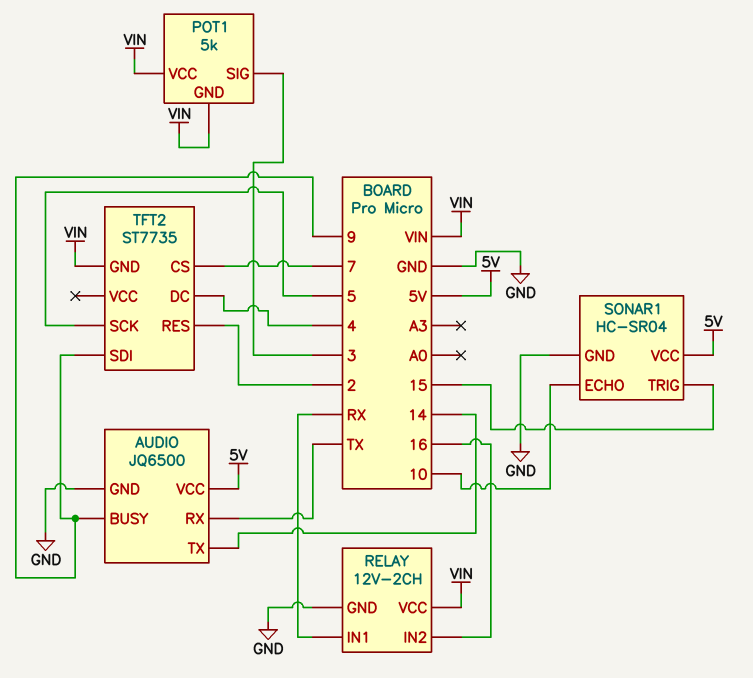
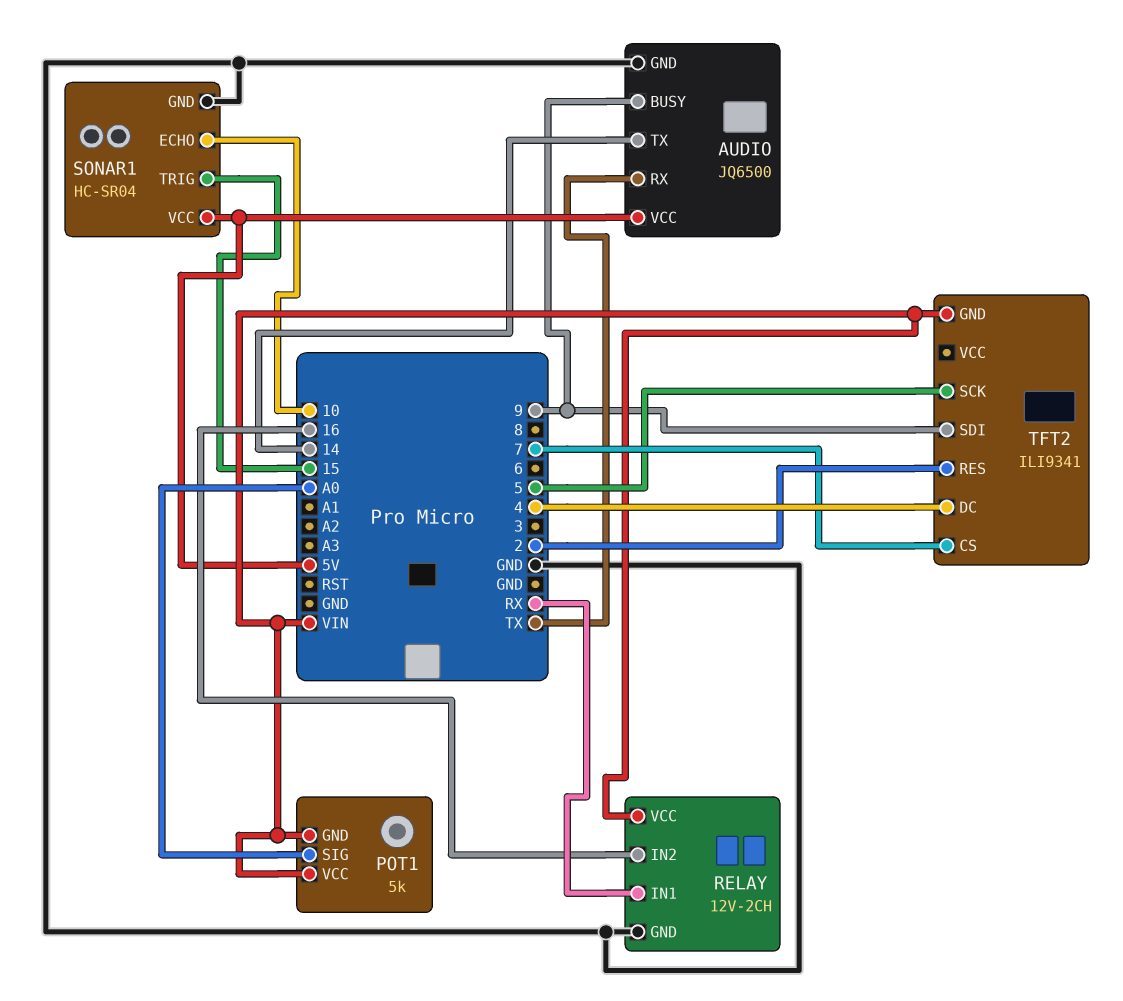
POT1 pin SIG: 3 -> A0
TFT2: ST7735 -> ILI9341

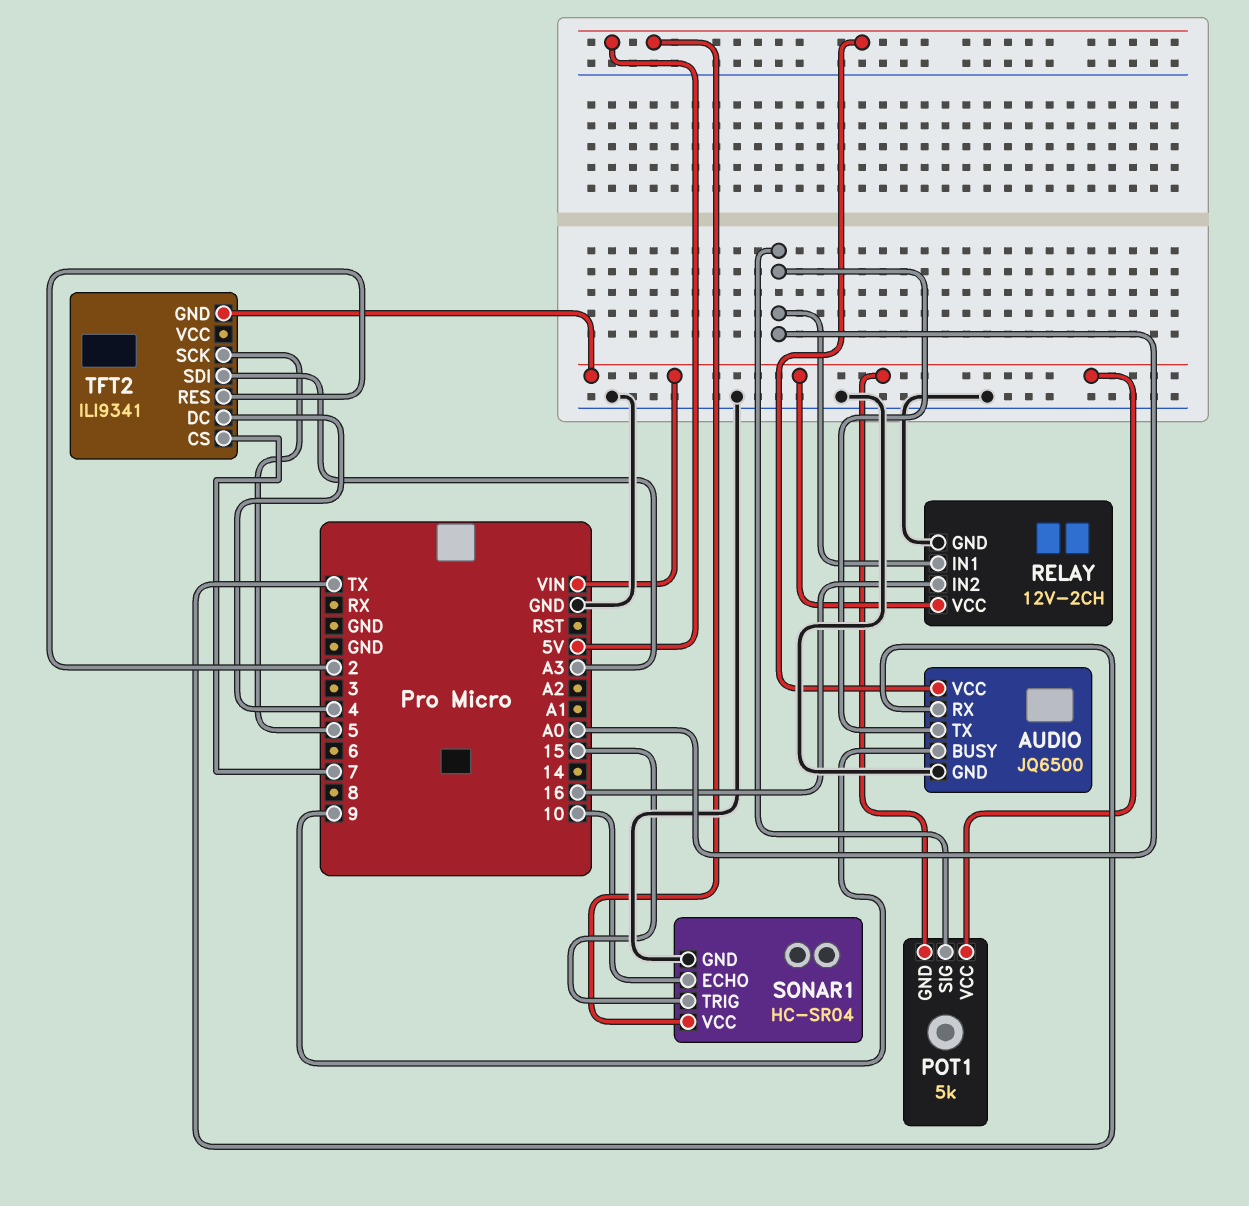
AUDIO pin TX: 14 -> A0
RELAY pin IN1: RX -> A0
TFT2 pin SDI: 9 -> A3

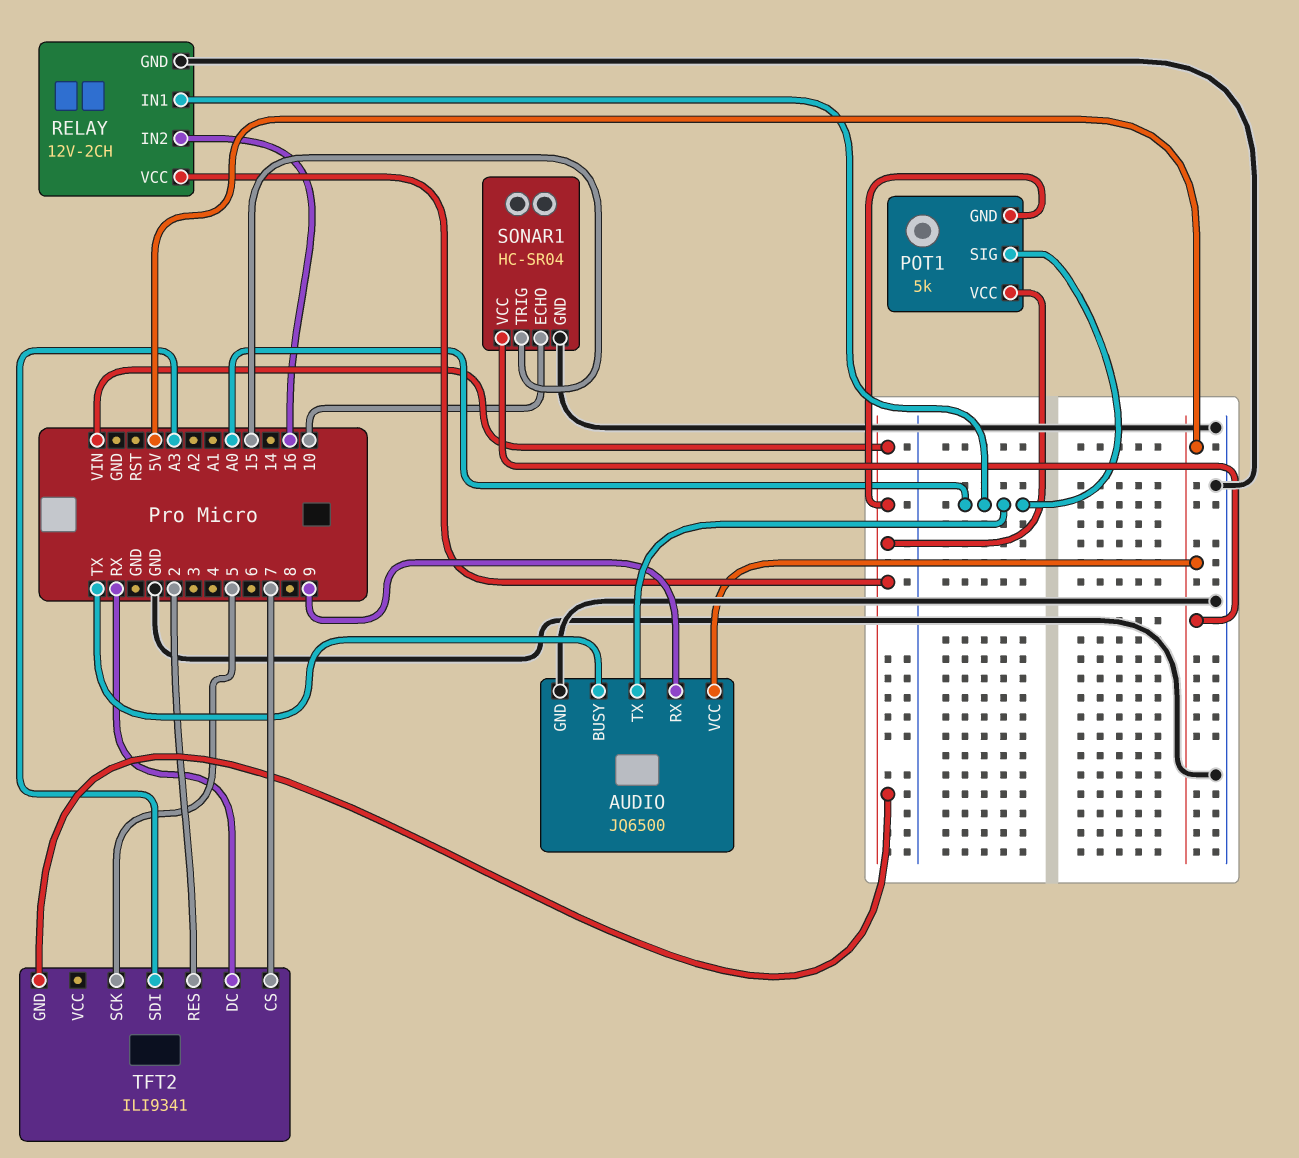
AUDIO pin BUSY: 9 -> TX
AUDIO pin RX: TX -> 9
TFT2 pin DC: 4 -> RX

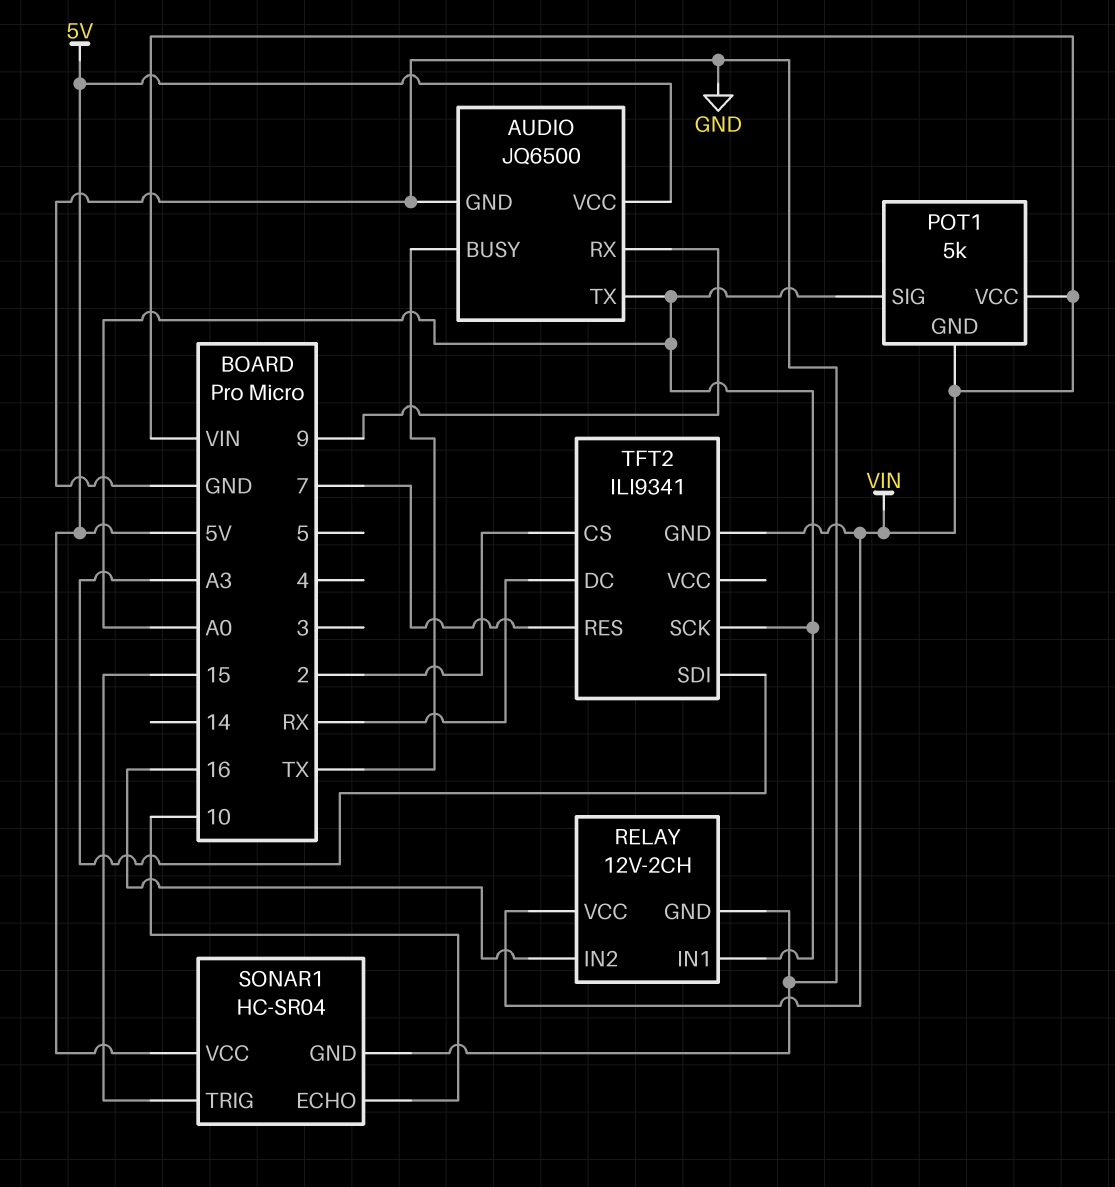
TFT2 pin CS: 7 -> 2
TFT2 pin RES: 2 -> 7
TFT2 pin SCK: 5 -> A0

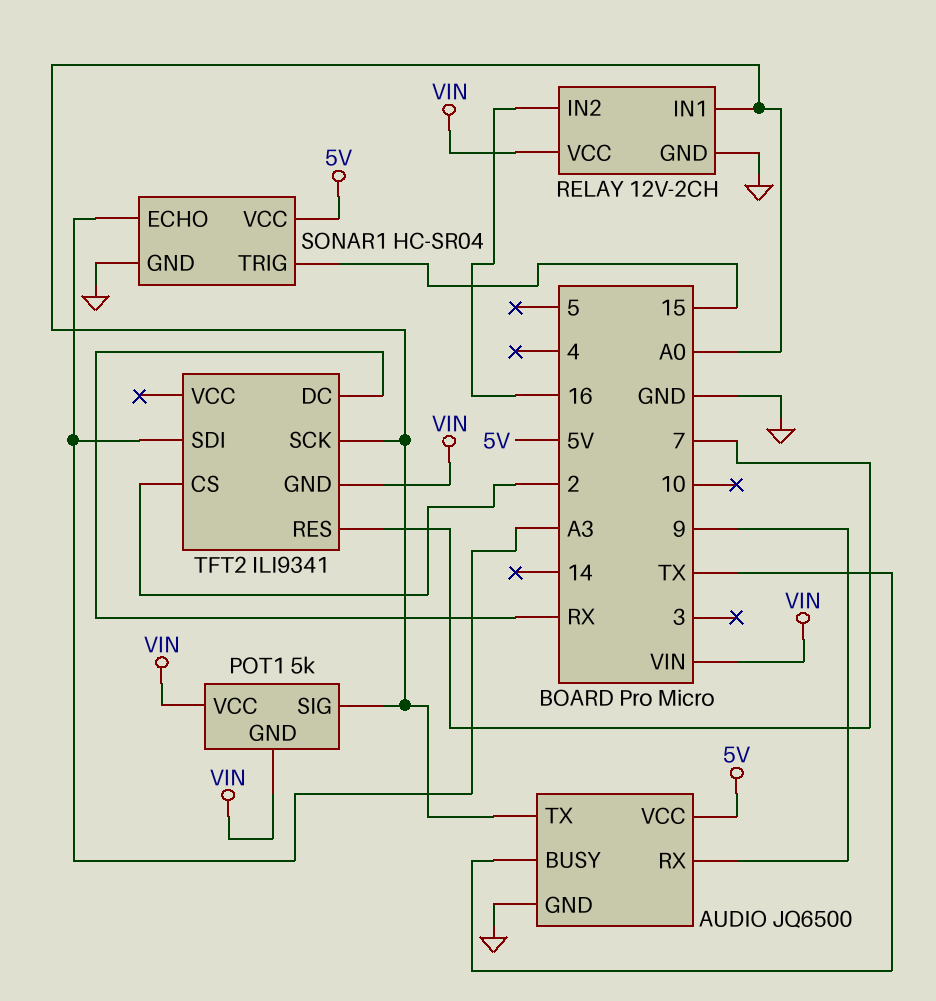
SONAR1 pin ECHO: 10 -> A3

